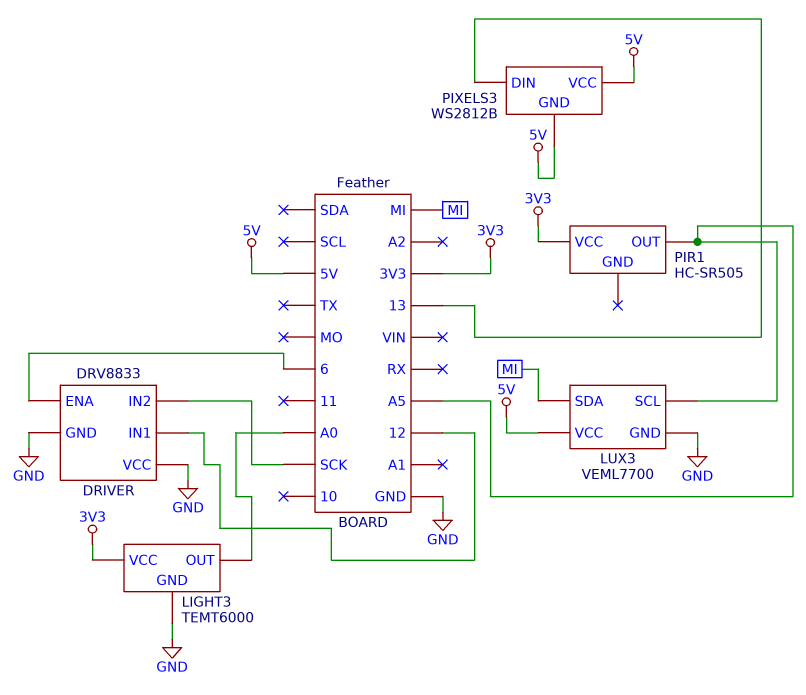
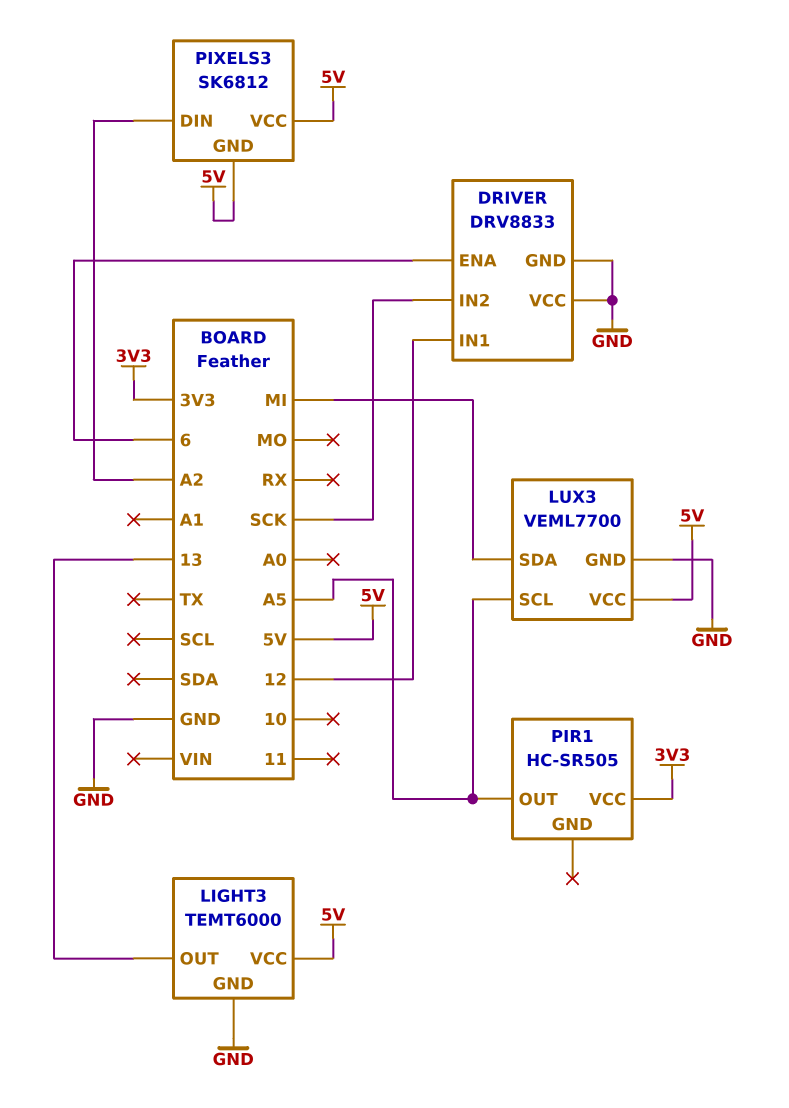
LIGHT3 pin OUT: A0 -> 13
LIGHT3 pin VCC: 3V3 -> 5V
PIXELS3: WS2812B -> SK6812
PIXELS3 pin DIN: 13 -> A2

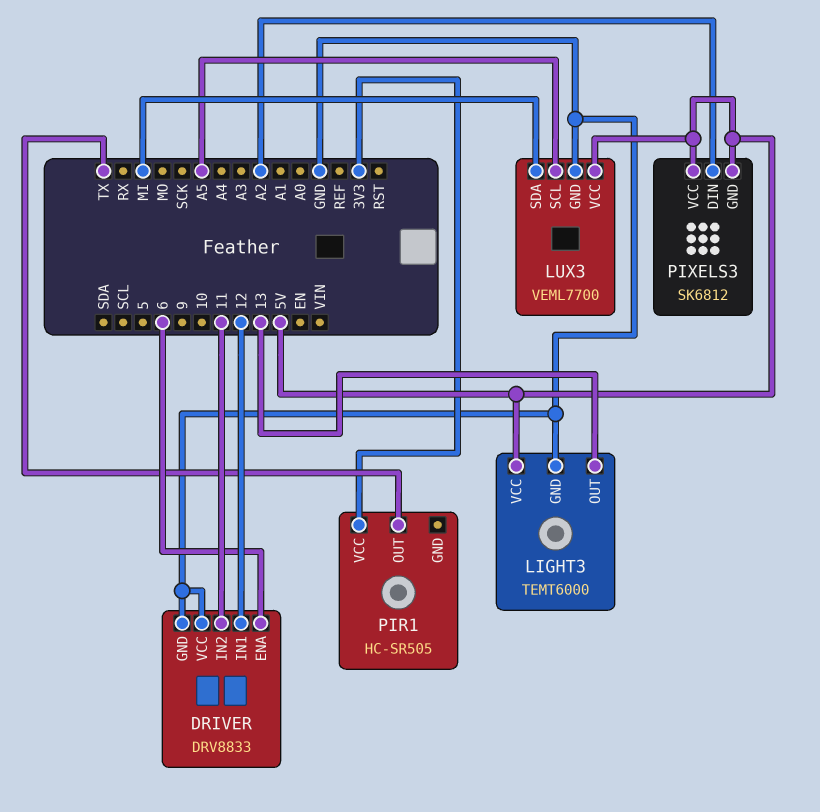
DRIVER pin IN2: SCK -> 11
PIR1 pin OUT: A5 -> TX

